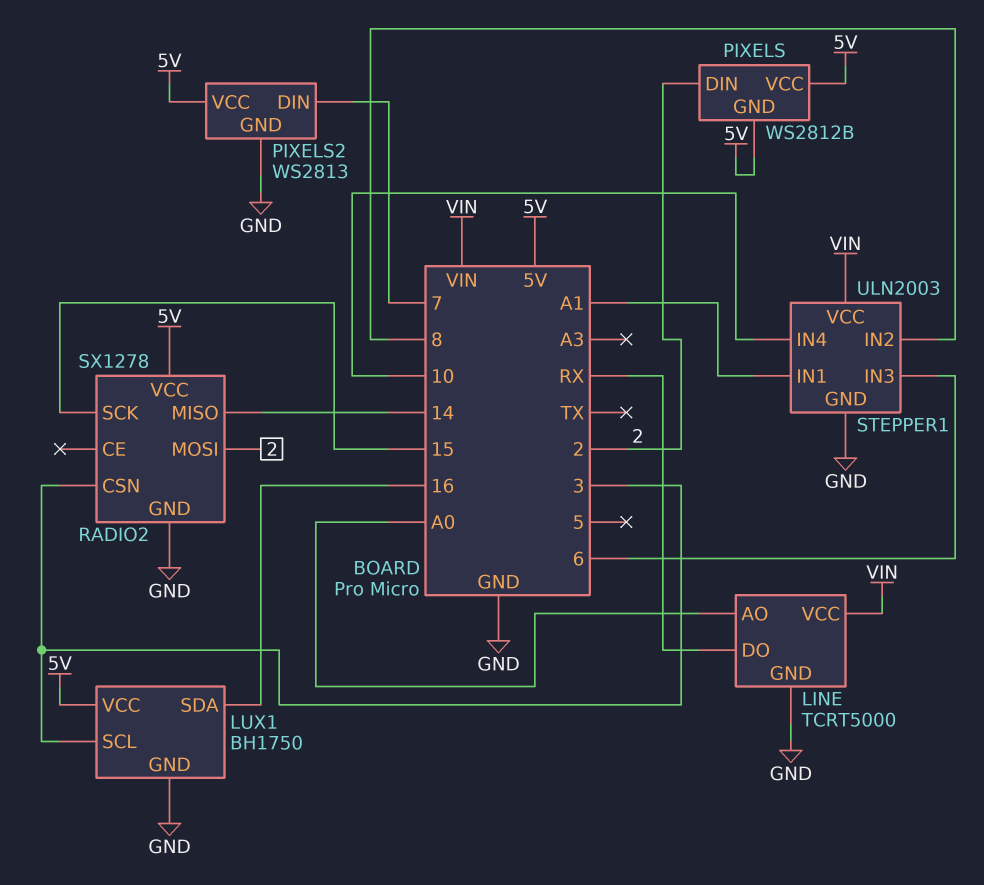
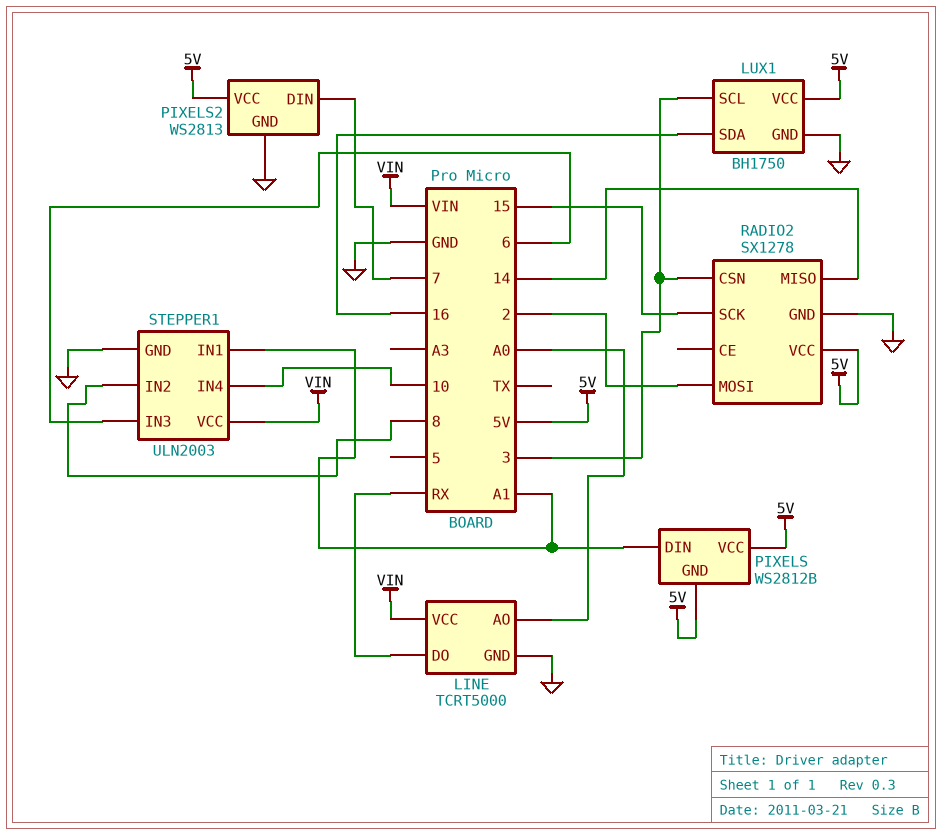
PIXELS pin DIN: 2 -> A1

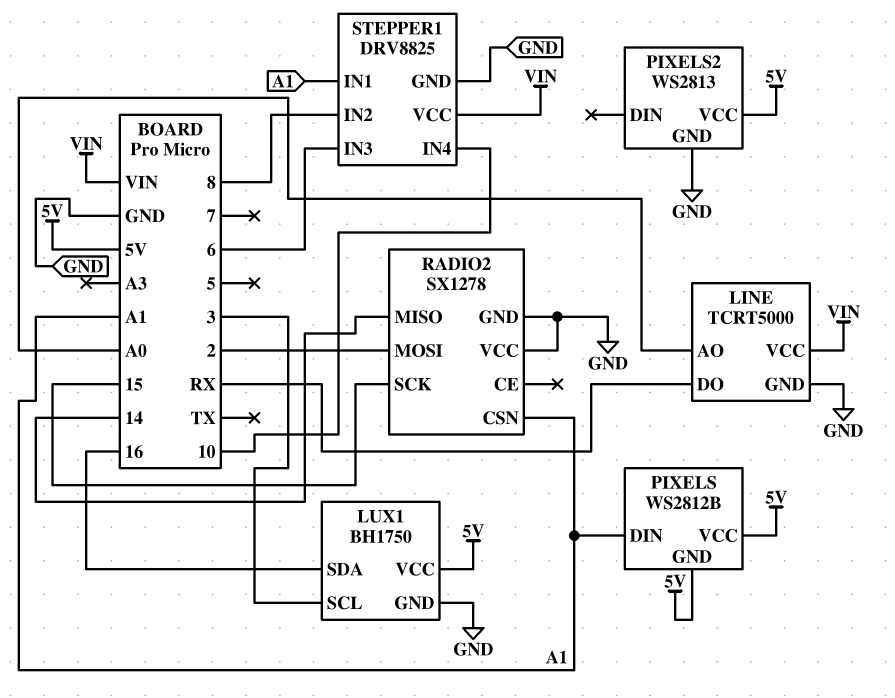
PIXELS2 pin DIN: 7 -> none
RADIO2 pin CSN: 3 -> A1
RADIO2 pin VCC: 5V -> GND
STEPPER1: ULN2003 -> DRV8825

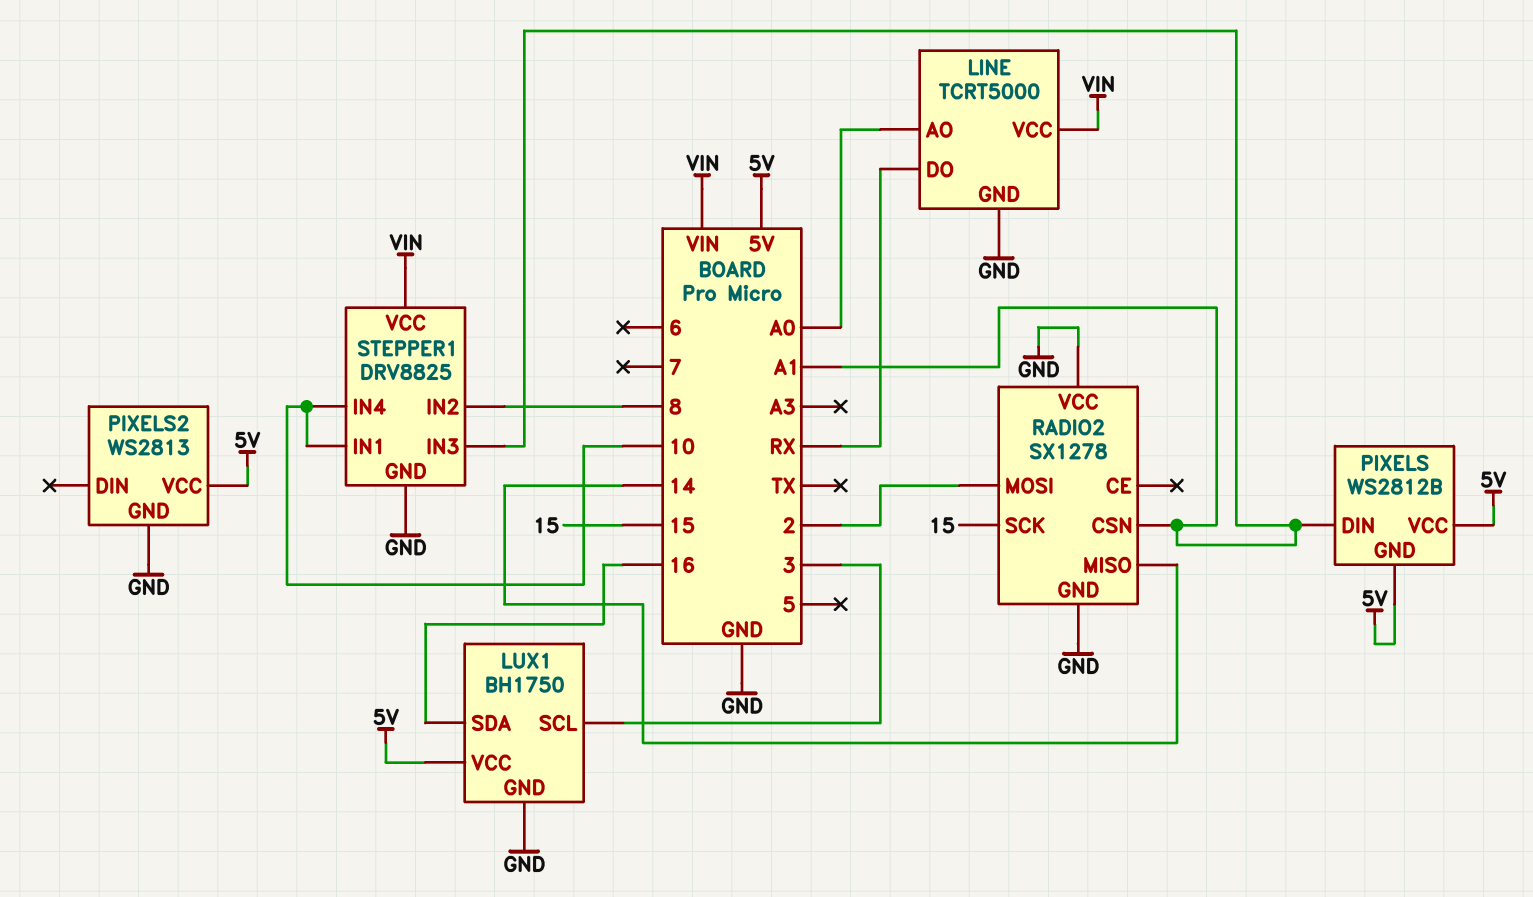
STEPPER1 pin IN1: A1 -> 10
STEPPER1 pin IN3: 6 -> A1

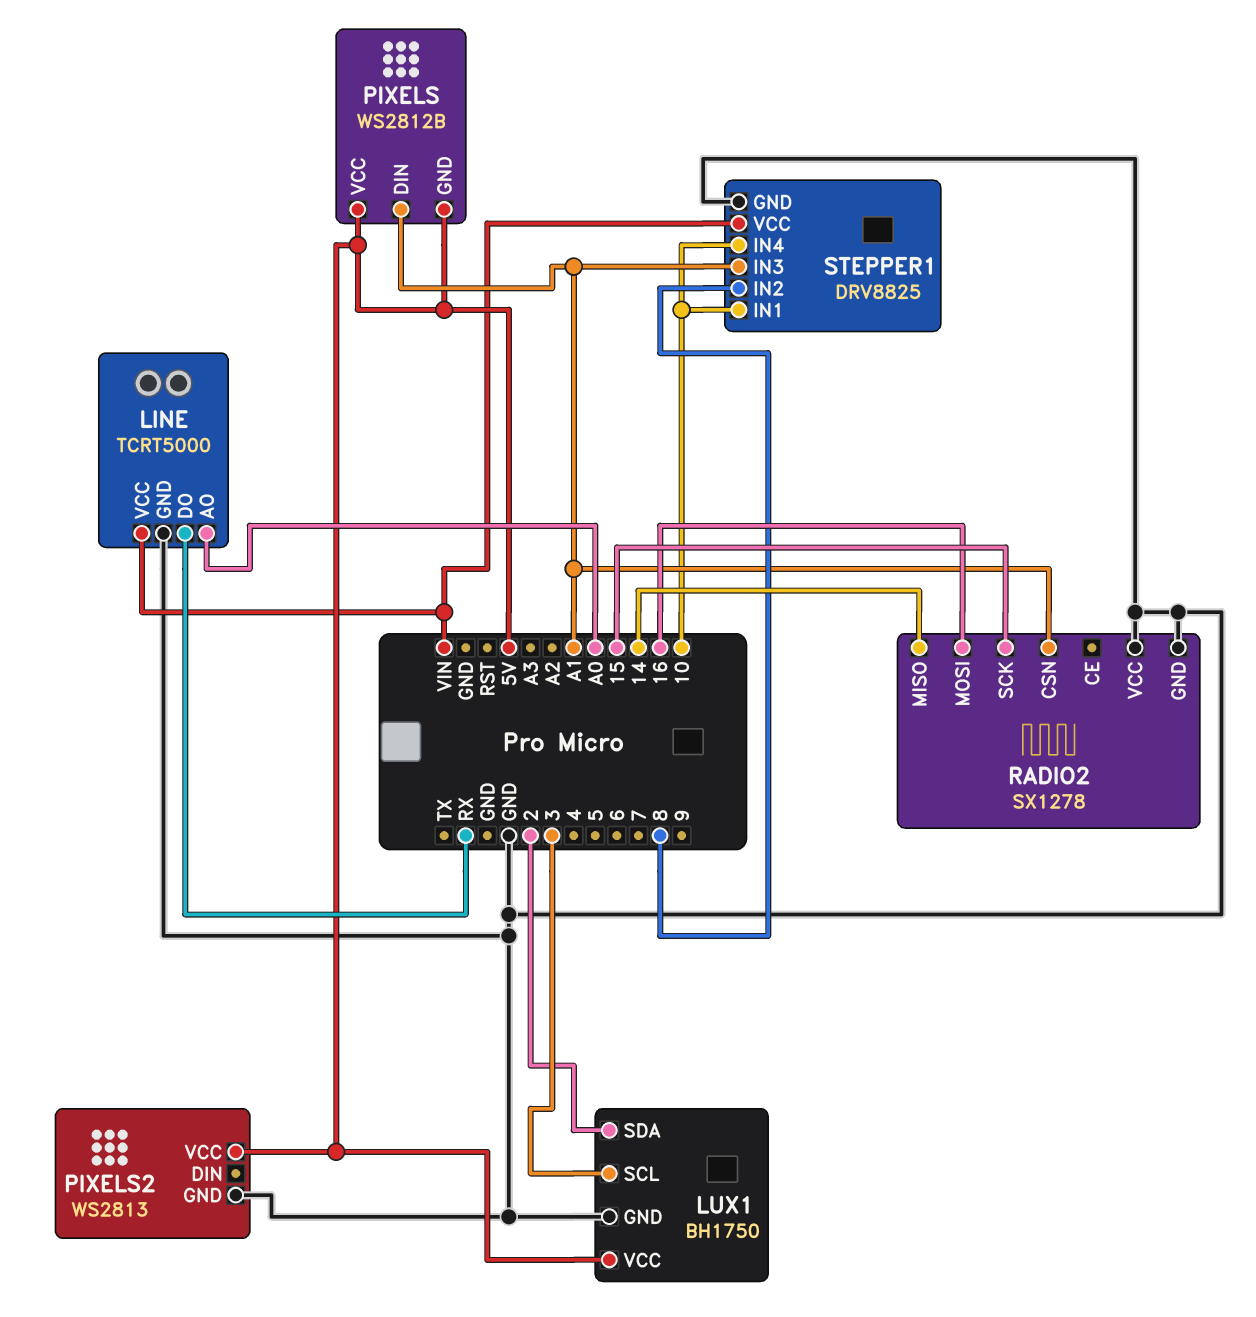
LUX1 pin SDA: 16 -> 2
RADIO2 pin MOSI: 2 -> 16

